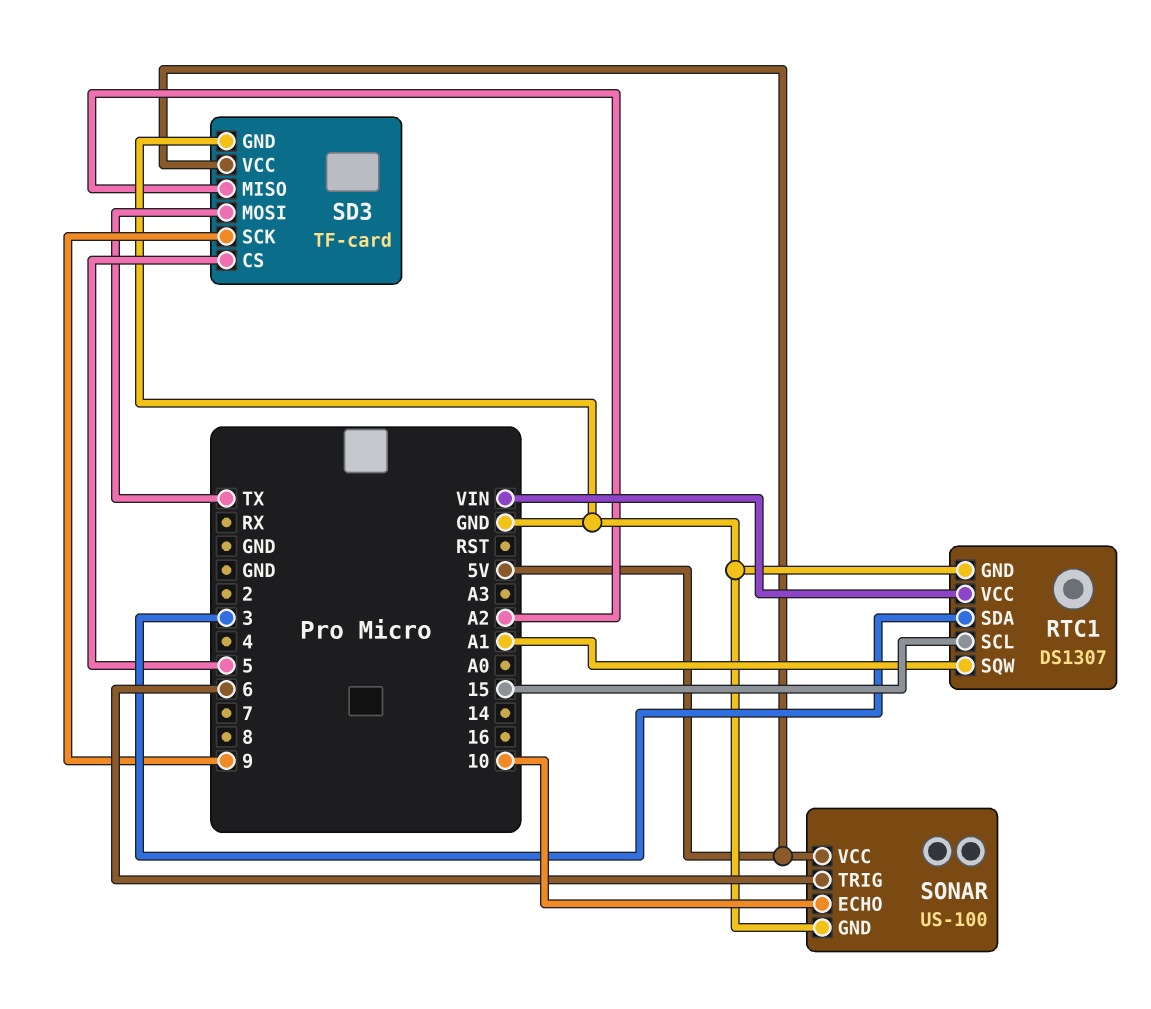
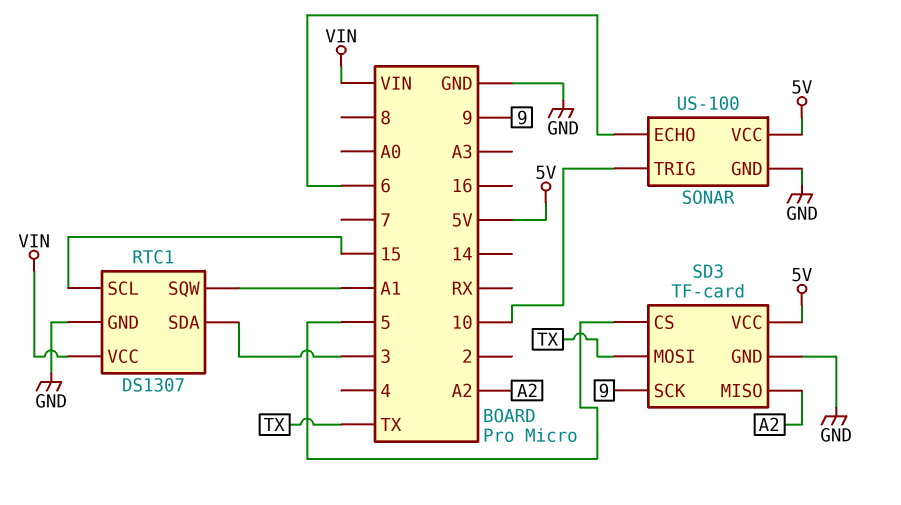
SONAR pin ECHO: 10 -> 6
SONAR pin TRIG: 6 -> 10

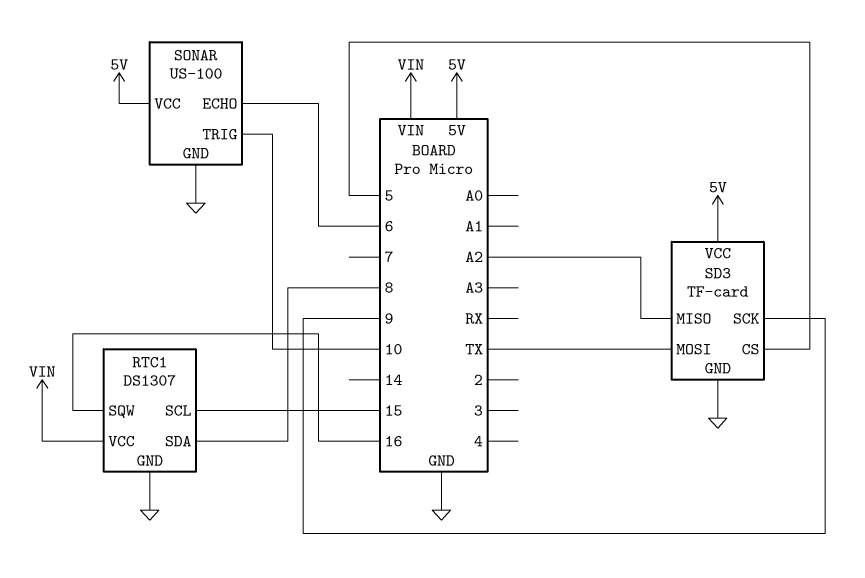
RTC1 pin SDA: 3 -> 8
RTC1 pin SQW: A1 -> 16

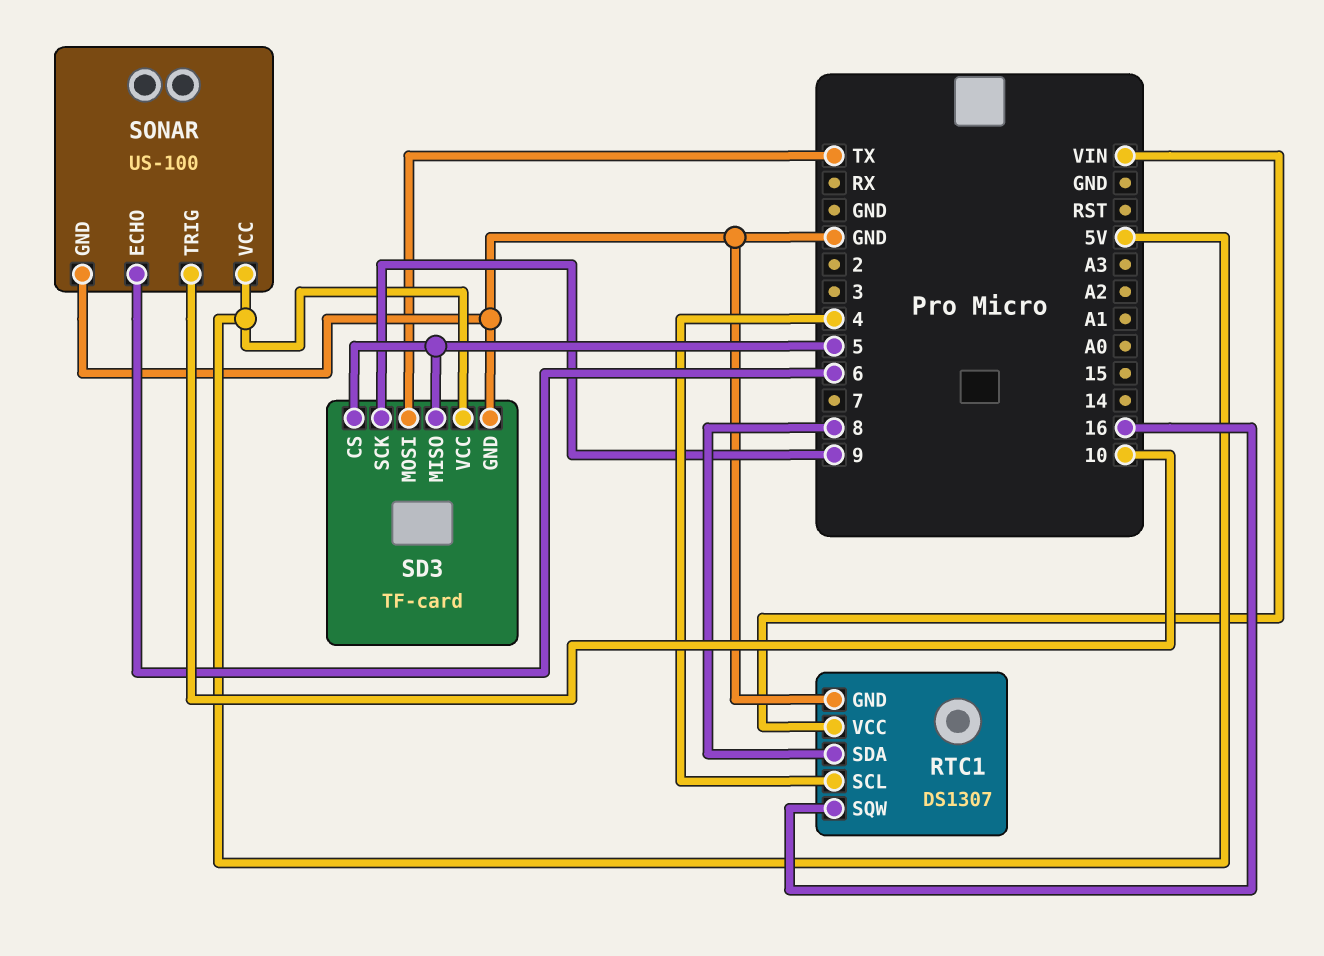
RTC1 pin SCL: 15 -> 4
SD3 pin MISO: A2 -> 5

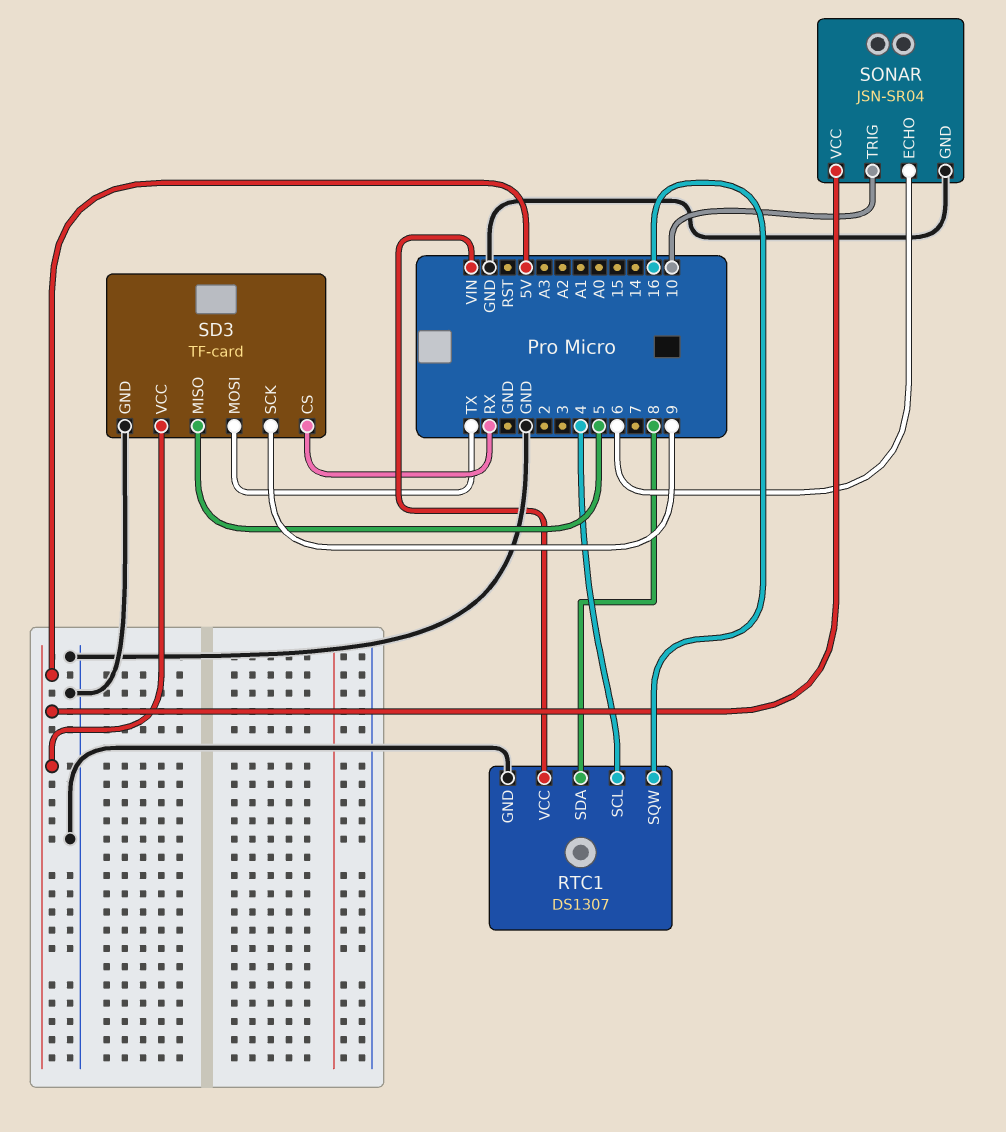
SD3 pin CS: 5 -> RX
SONAR: US-100 -> JSN-SR04

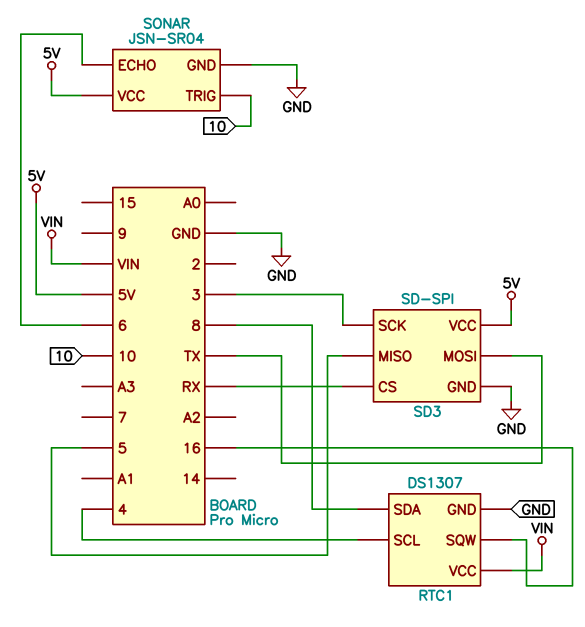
SD3: TF-card -> SD-SPI
SD3 pin SCK: 9 -> 3

